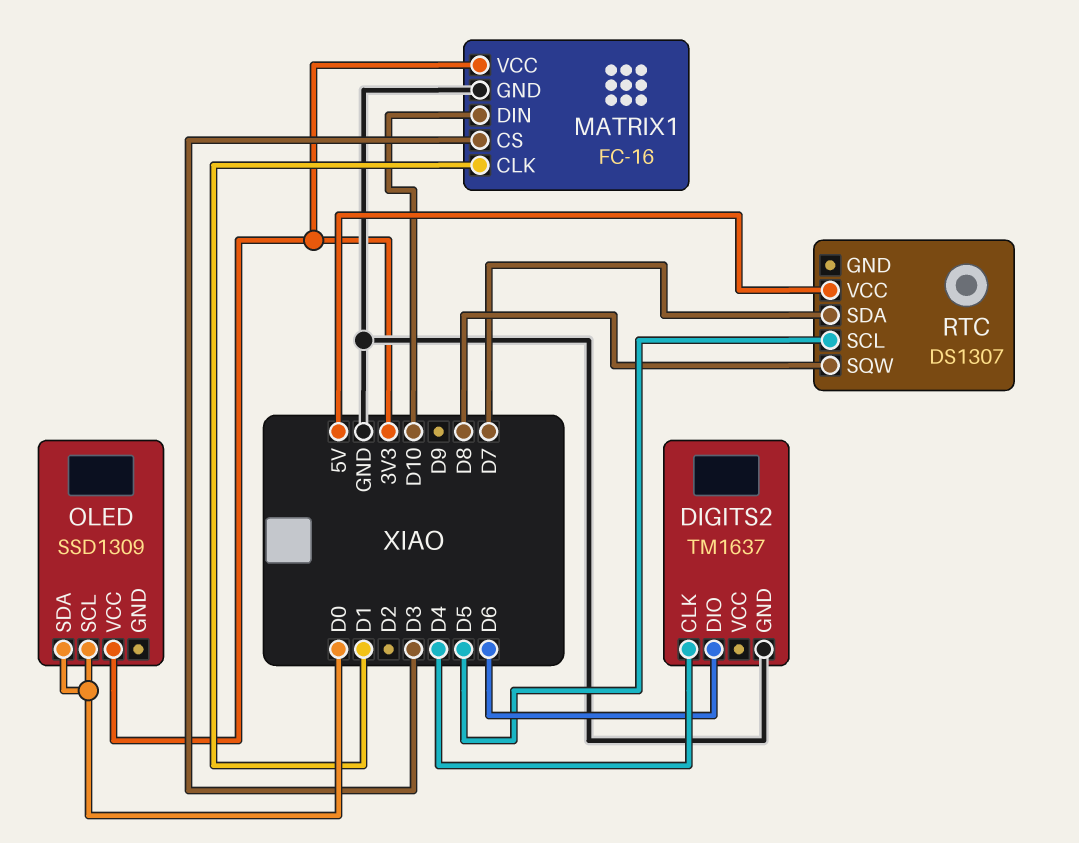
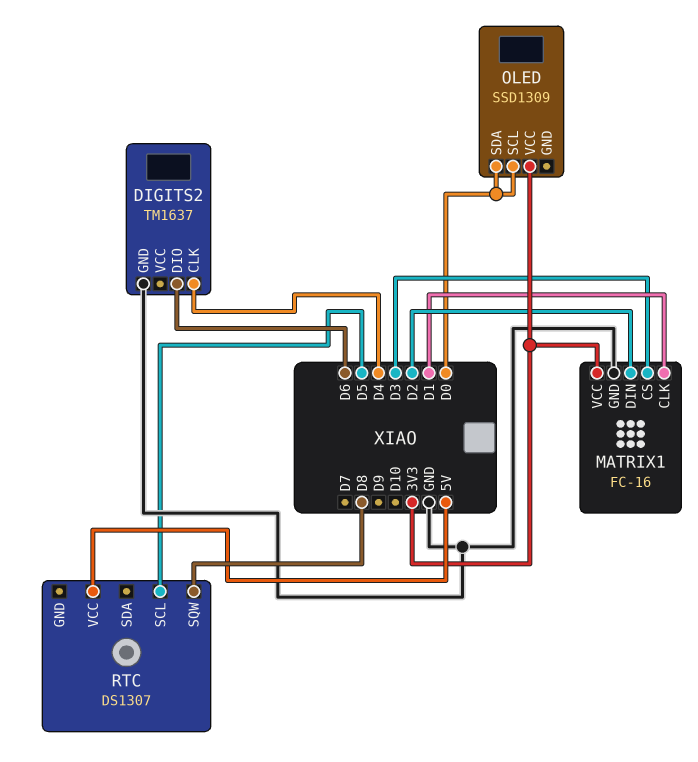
MATRIX1 pin DIN: D10 -> D2
RTC pin SDA: D7 -> none

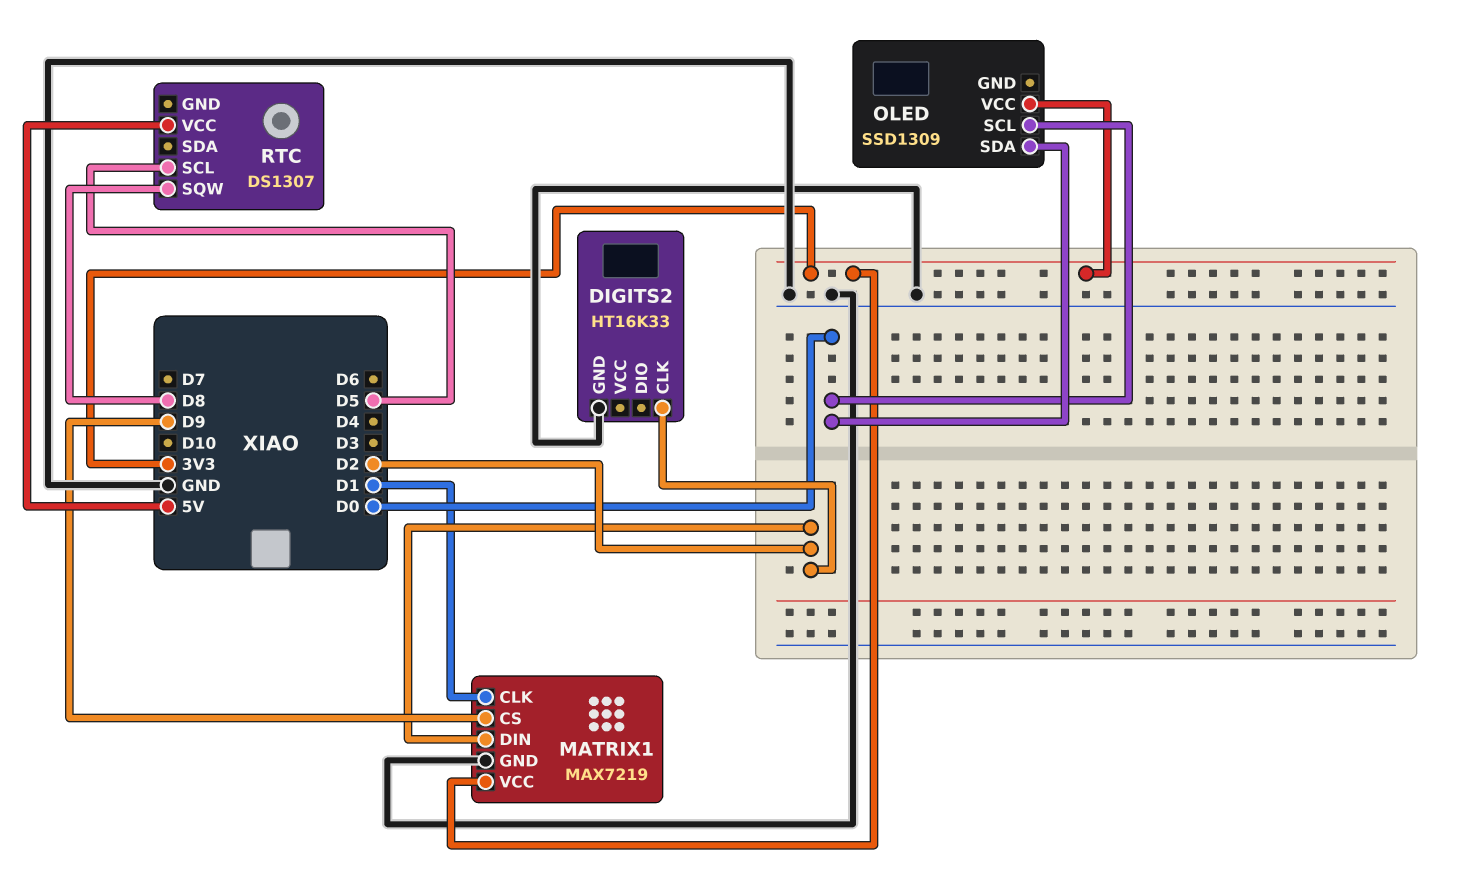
DIGITS2: TM1637 -> HT16K33
DIGITS2 pin CLK: D4 -> D2
DIGITS2 pin DIO: D6 -> none
MATRIX1: FC-16 -> MAX7219
MATRIX1 pin CS: D3 -> D9

